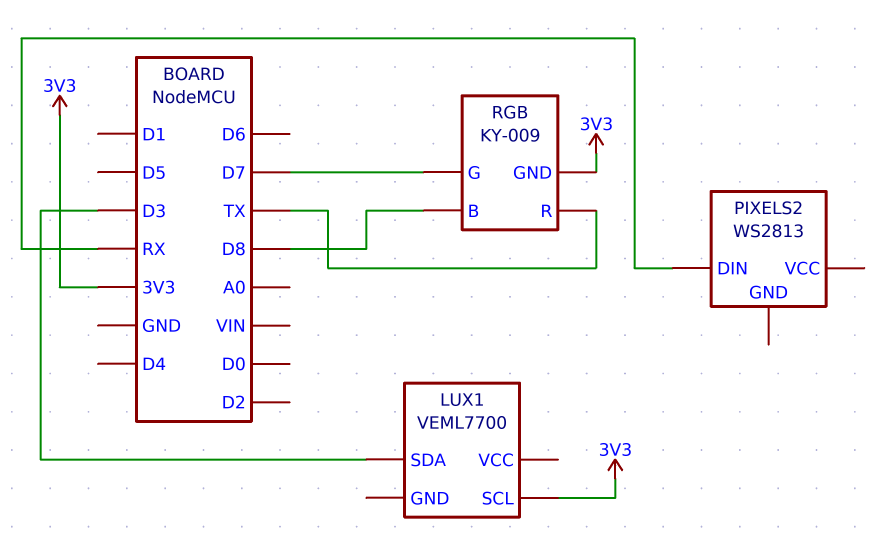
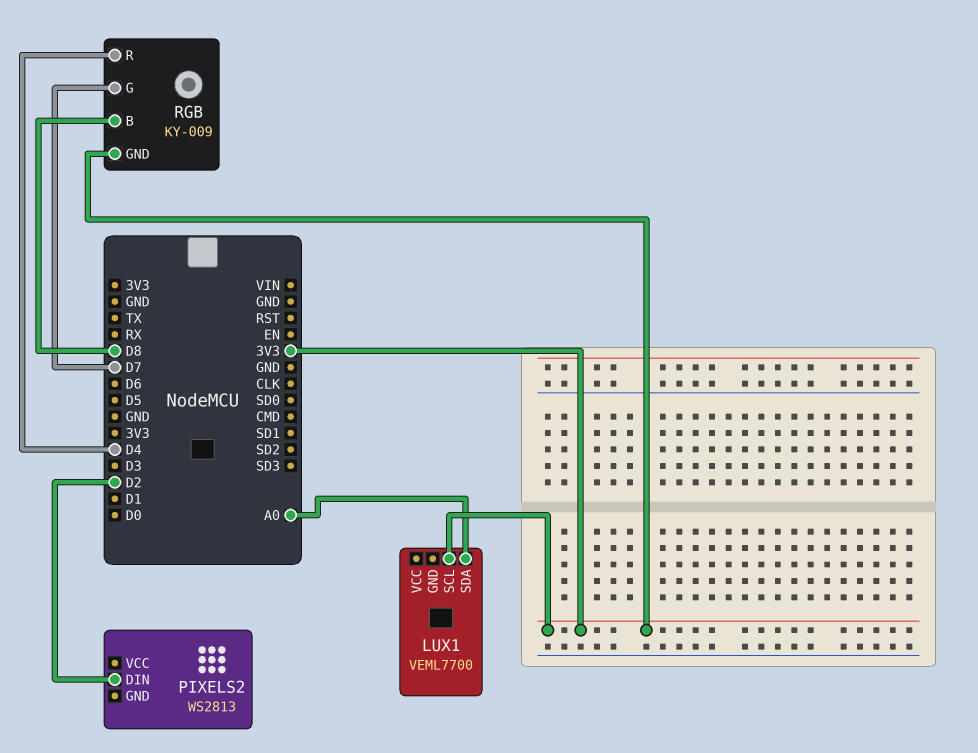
LUX1 pin SDA: D3 -> A0
PIXELS2 pin DIN: RX -> D2
RGB pin R: TX -> D4

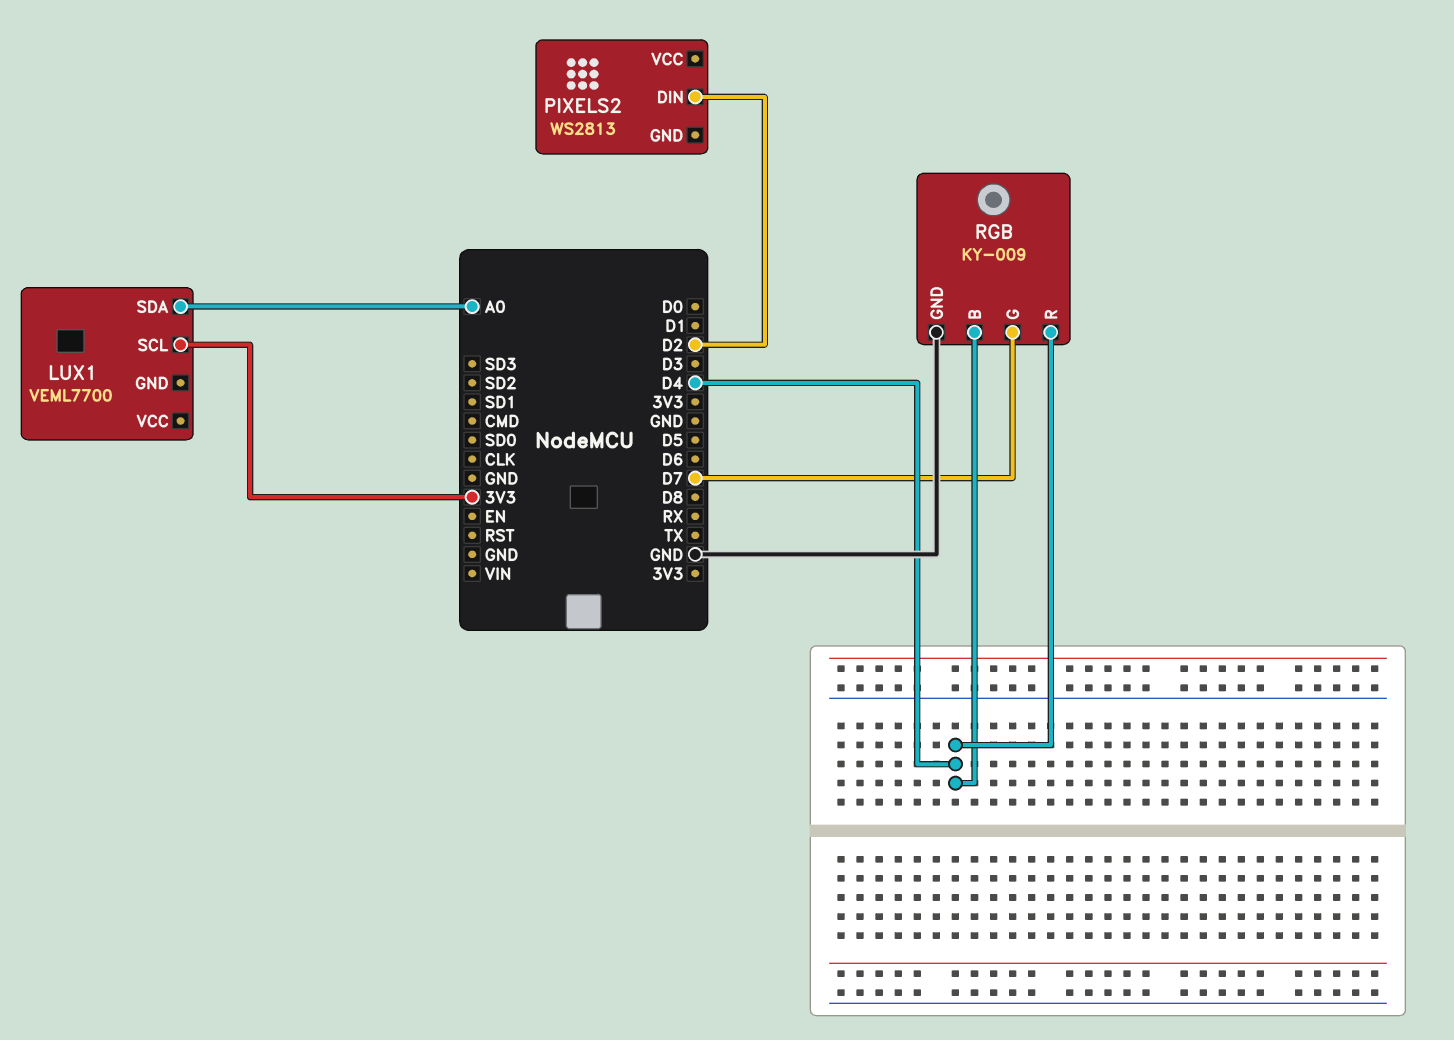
RGB pin B: D8 -> D4
RGB pin GND: 3V3 -> GND

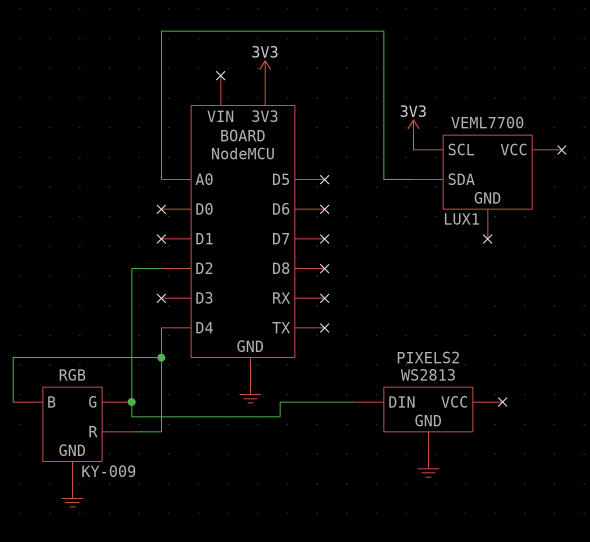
PIXELS2 pin GND: none -> GND
RGB pin G: D7 -> D2

